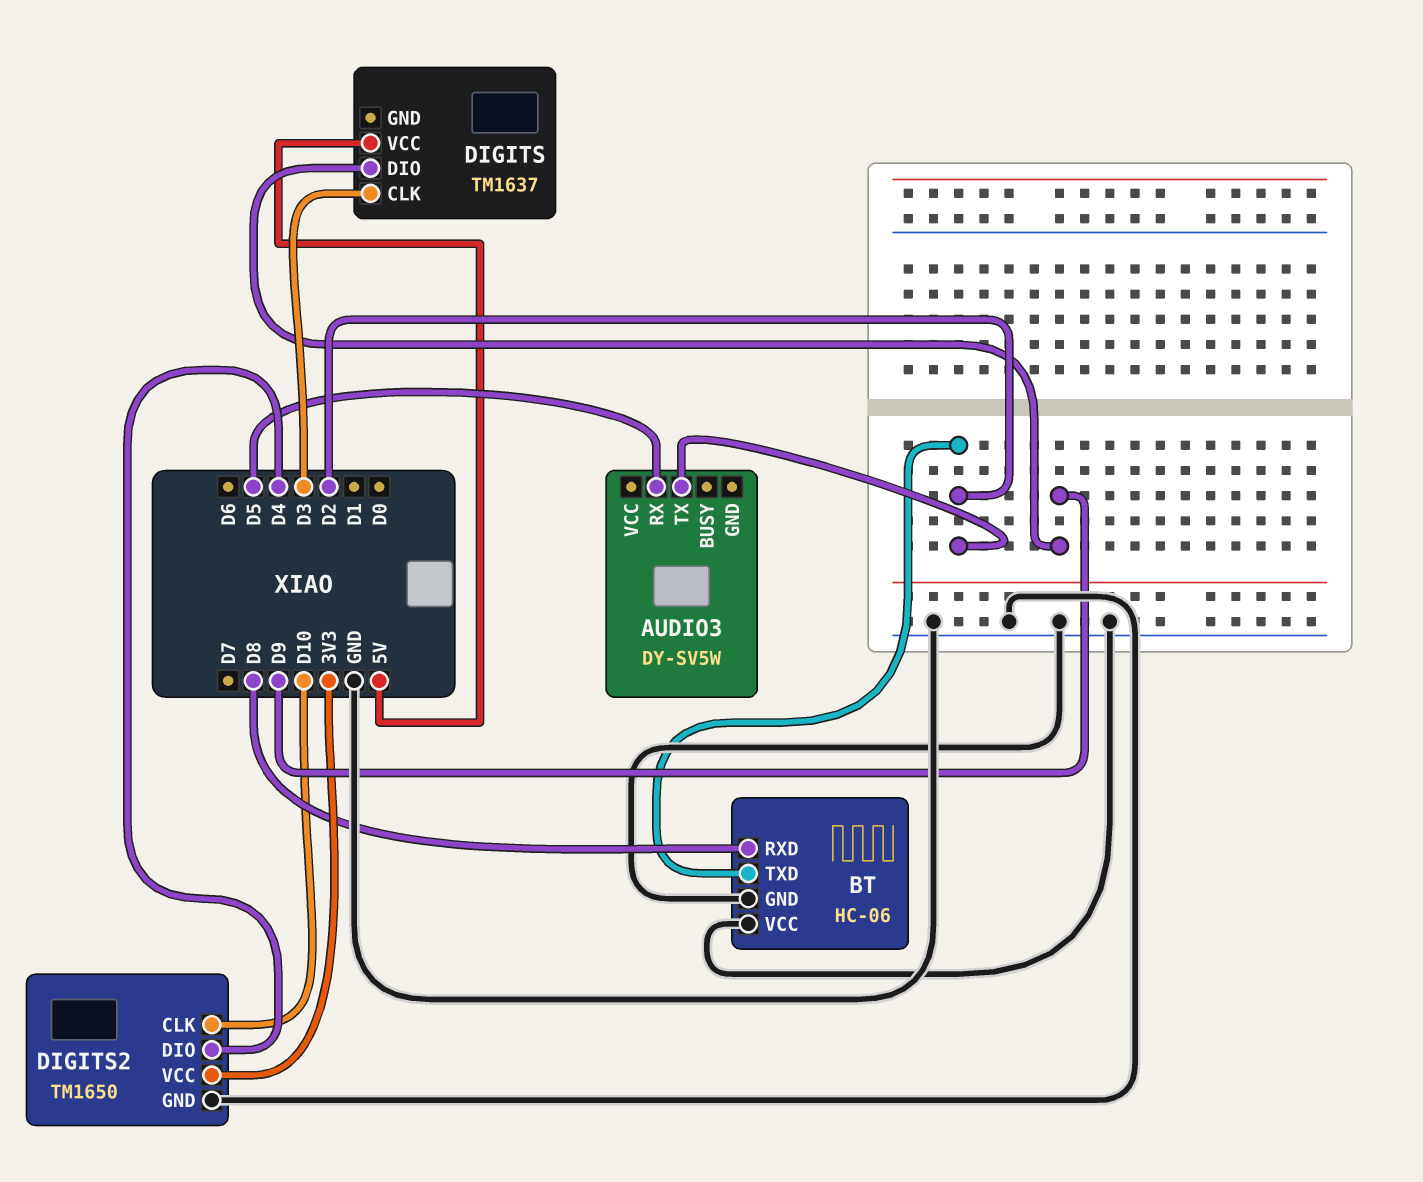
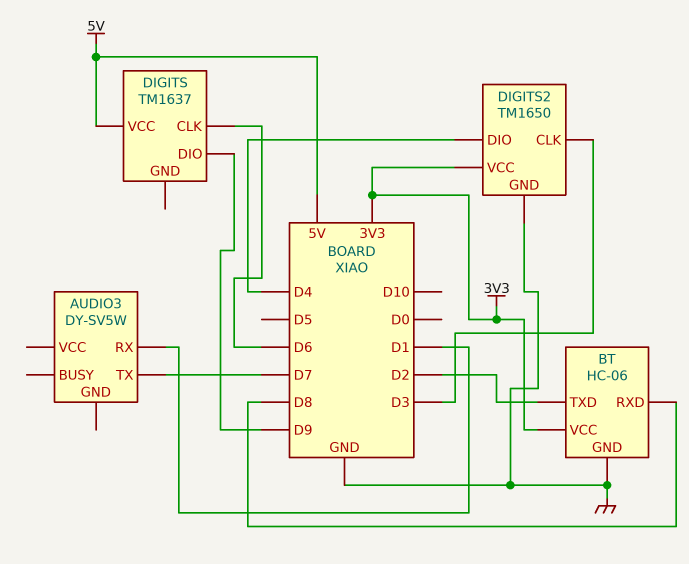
AUDIO3 pin RX: D5 -> D1
AUDIO3 pin TX: D2 -> D7
BT pin VCC: GND -> 3V3
DIGITS pin CLK: D3 -> D6
DIGITS2 pin CLK: D10 -> D3

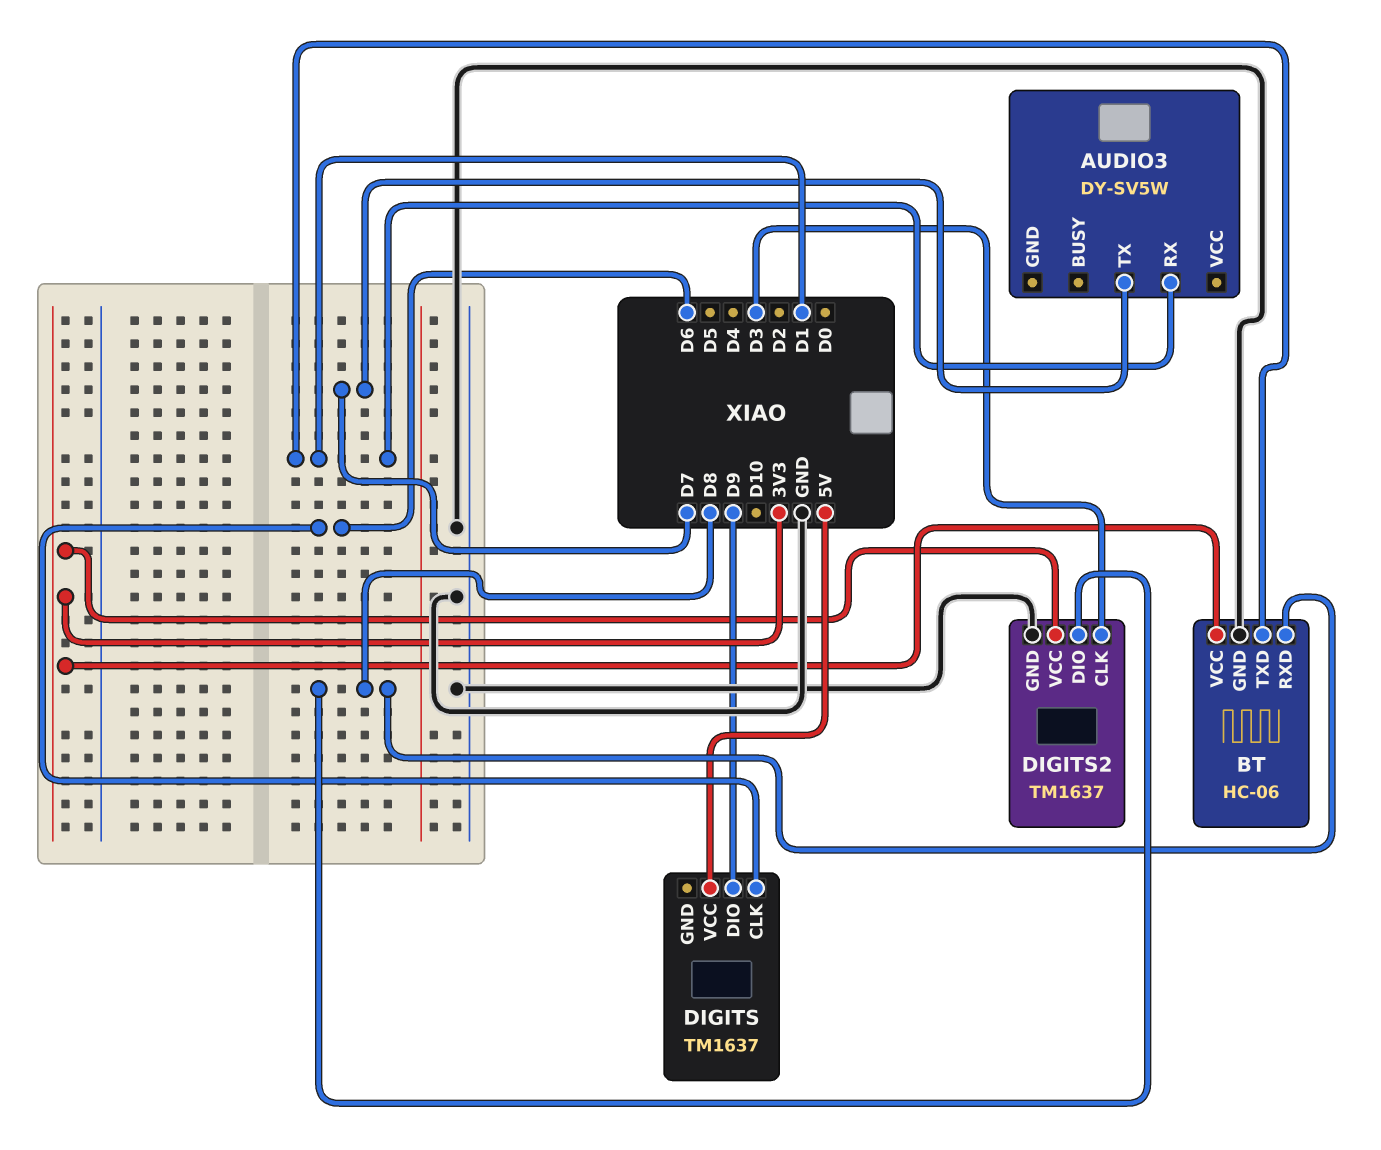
BT pin TXD: D2 -> D1
DIGITS2: TM1650 -> TM1637
DIGITS2 pin DIO: D4 -> D8

